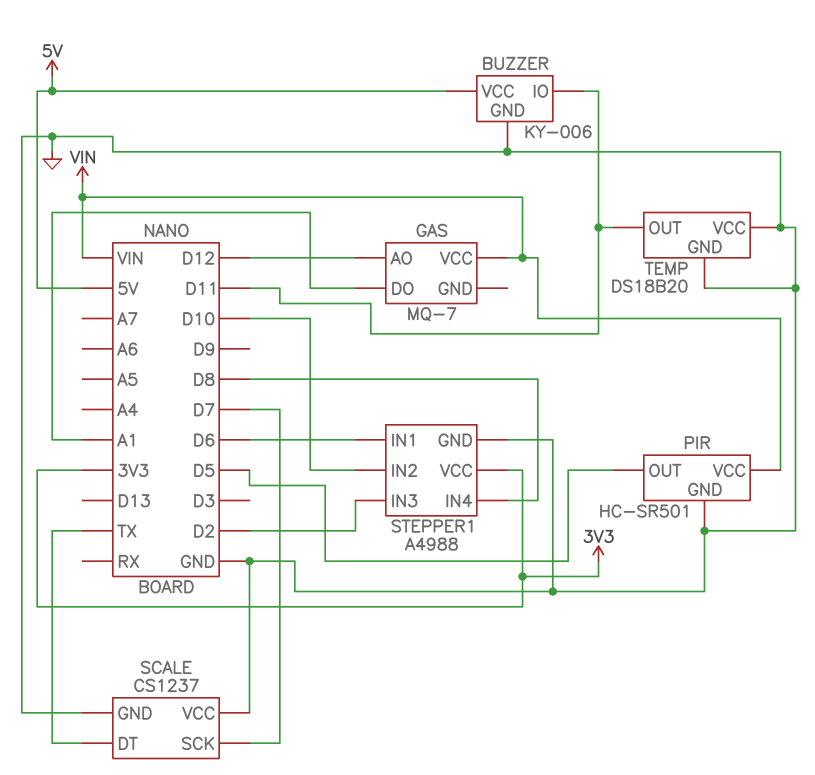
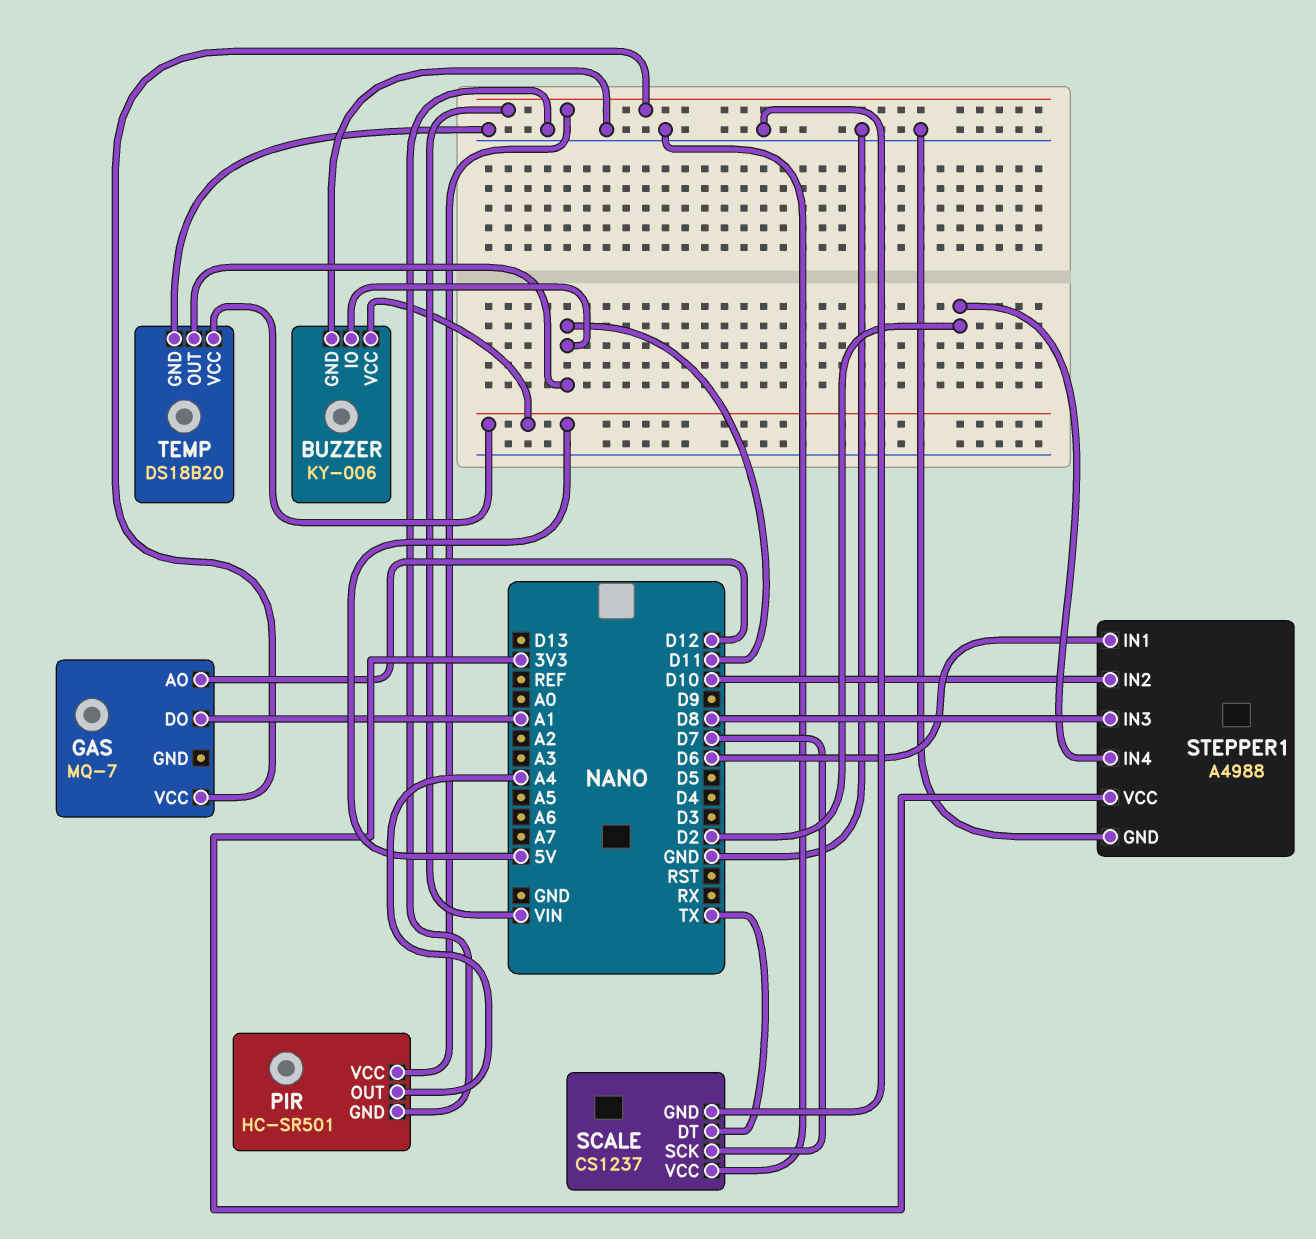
PIR pin OUT: D5 -> A4
STEPPER1 pin IN3: D2 -> D8
STEPPER1 pin IN4: D8 -> D2
TEMP pin VCC: GND -> 5V

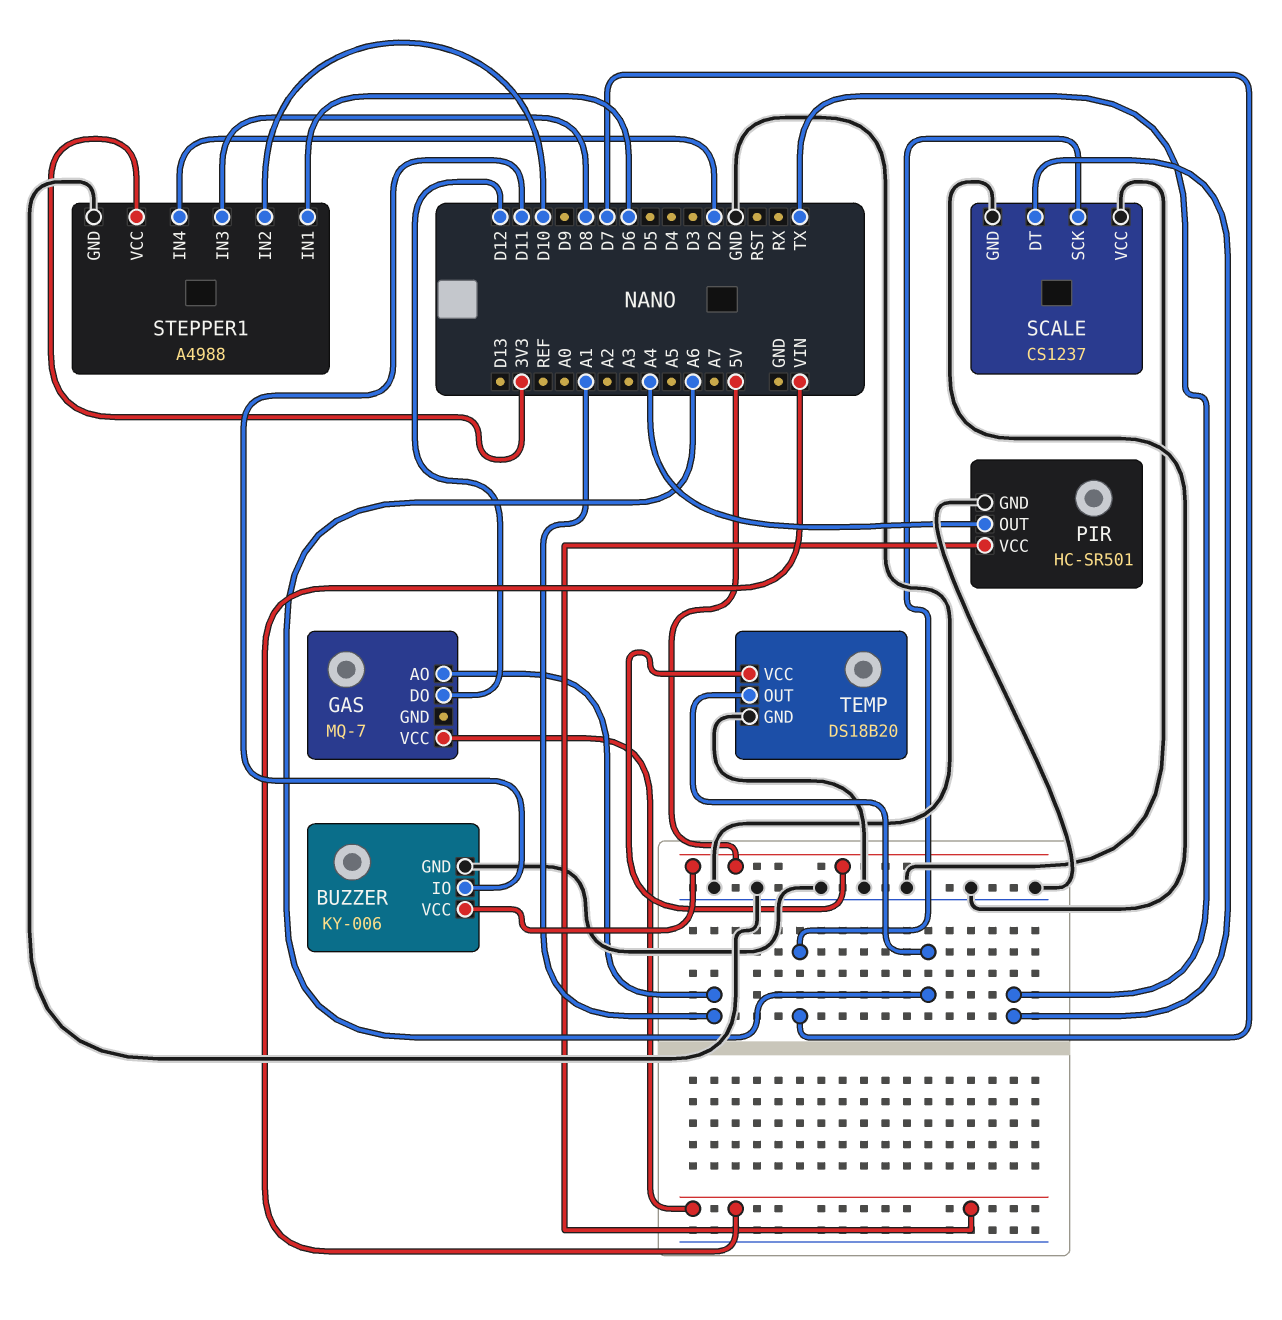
GAS pin AO: D12 -> A1
GAS pin DO: A1 -> D12
TEMP pin OUT: D11 -> A6

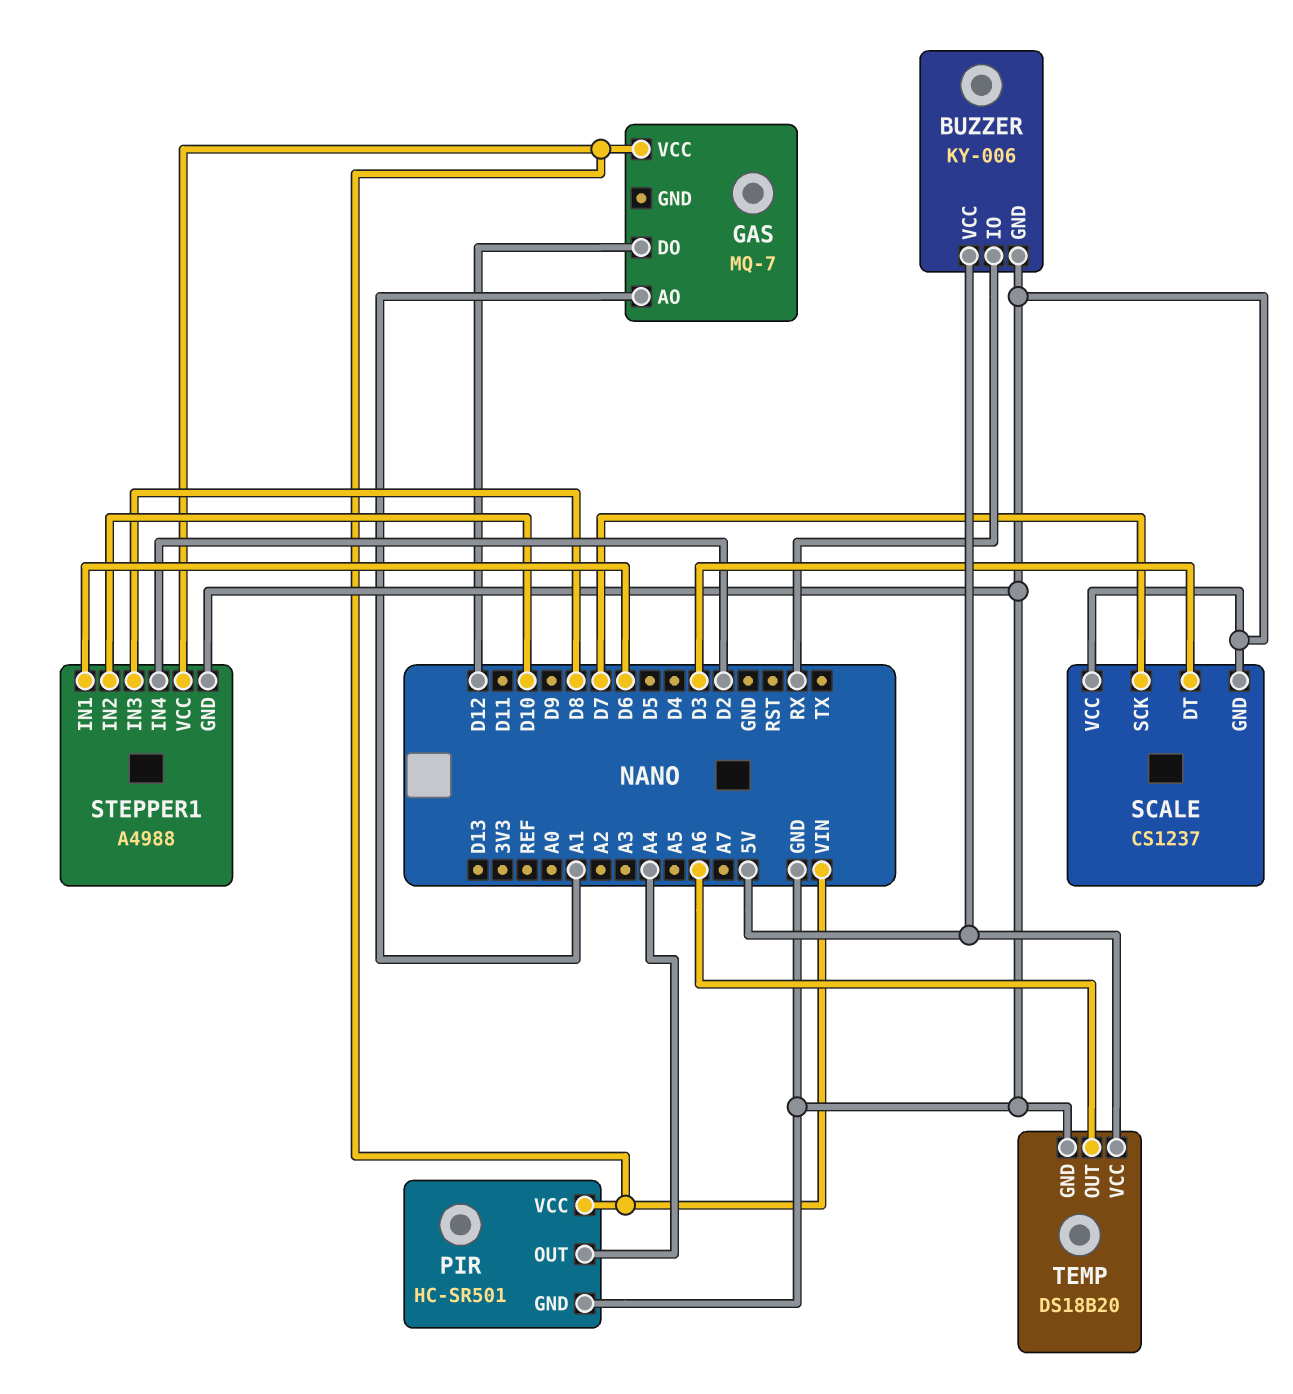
BUZZER pin IO: D11 -> RX
SCALE pin DT: TX -> D3
STEPPER1 pin VCC: 3V3 -> VIN

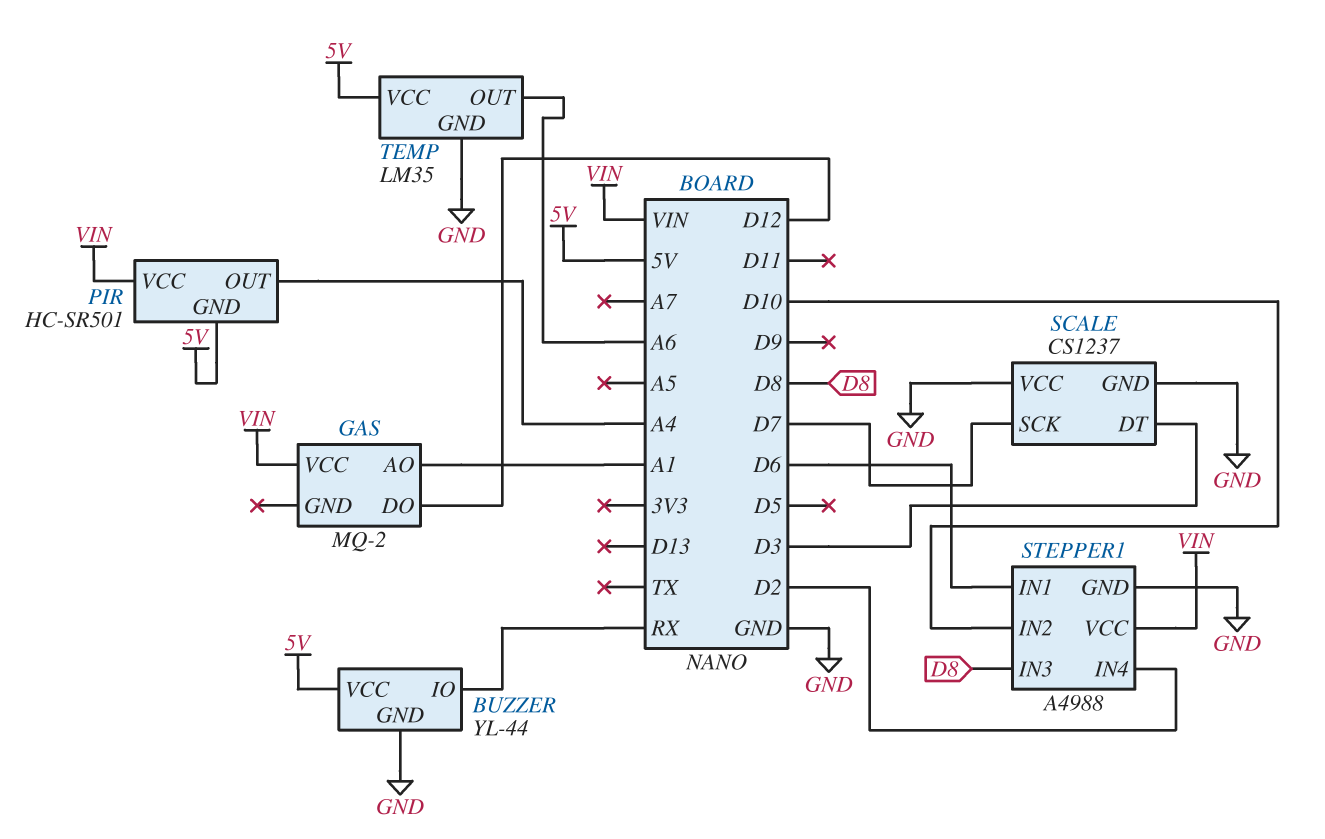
BUZZER: KY-006 -> YL-44
GAS: MQ-7 -> MQ-2
PIR pin GND: GND -> 5V
TEMP: DS18B20 -> LM35

